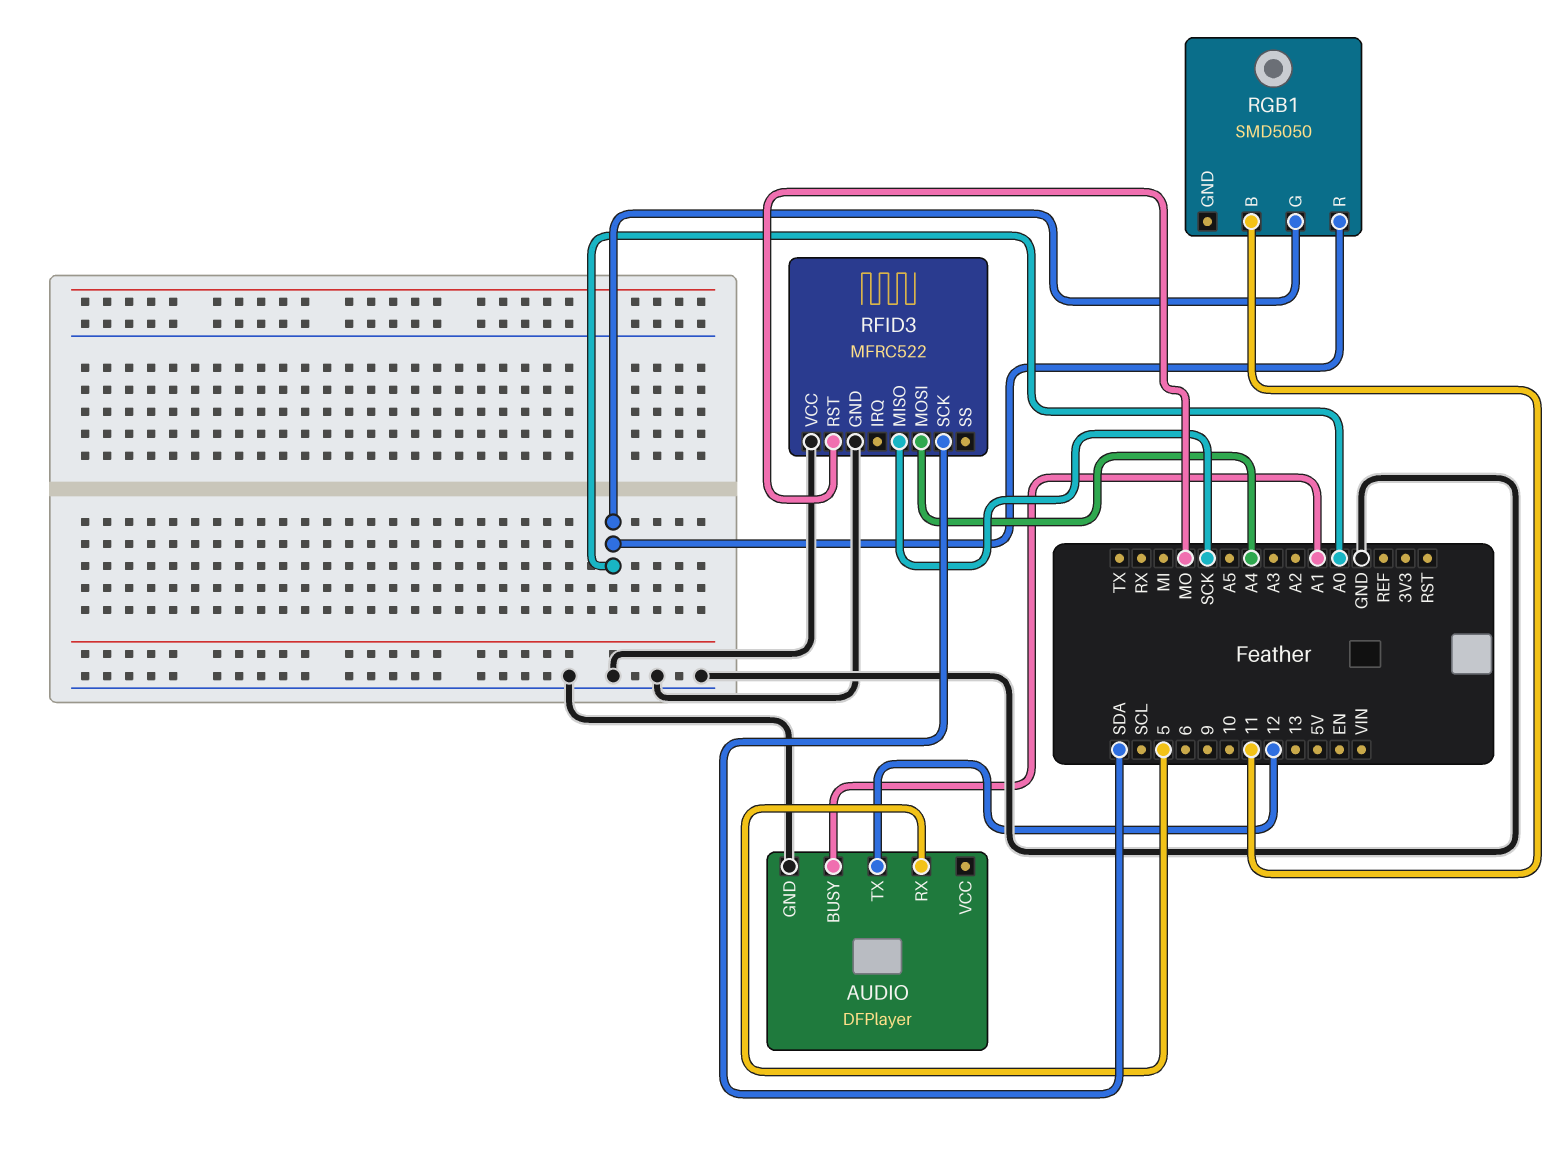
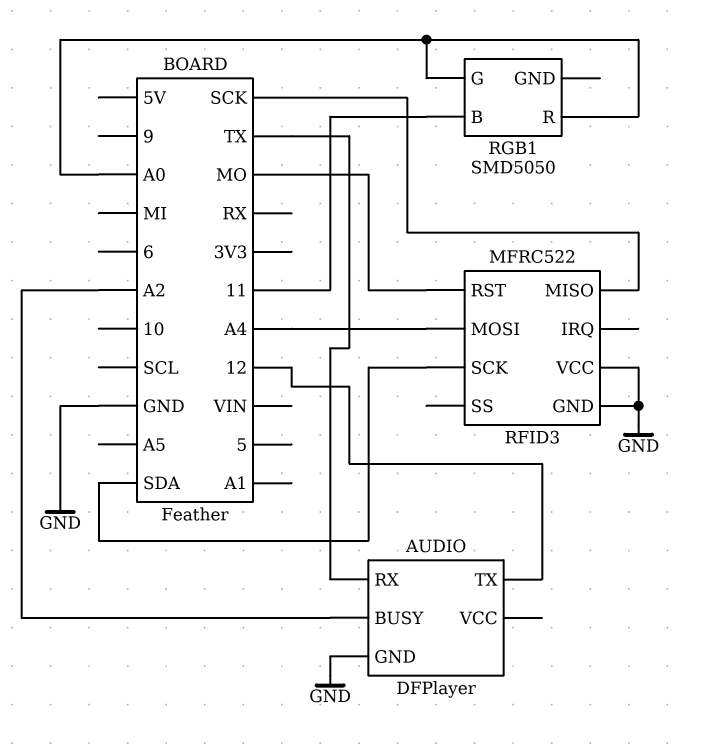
AUDIO pin BUSY: A1 -> A2
AUDIO pin RX: 5 -> TX

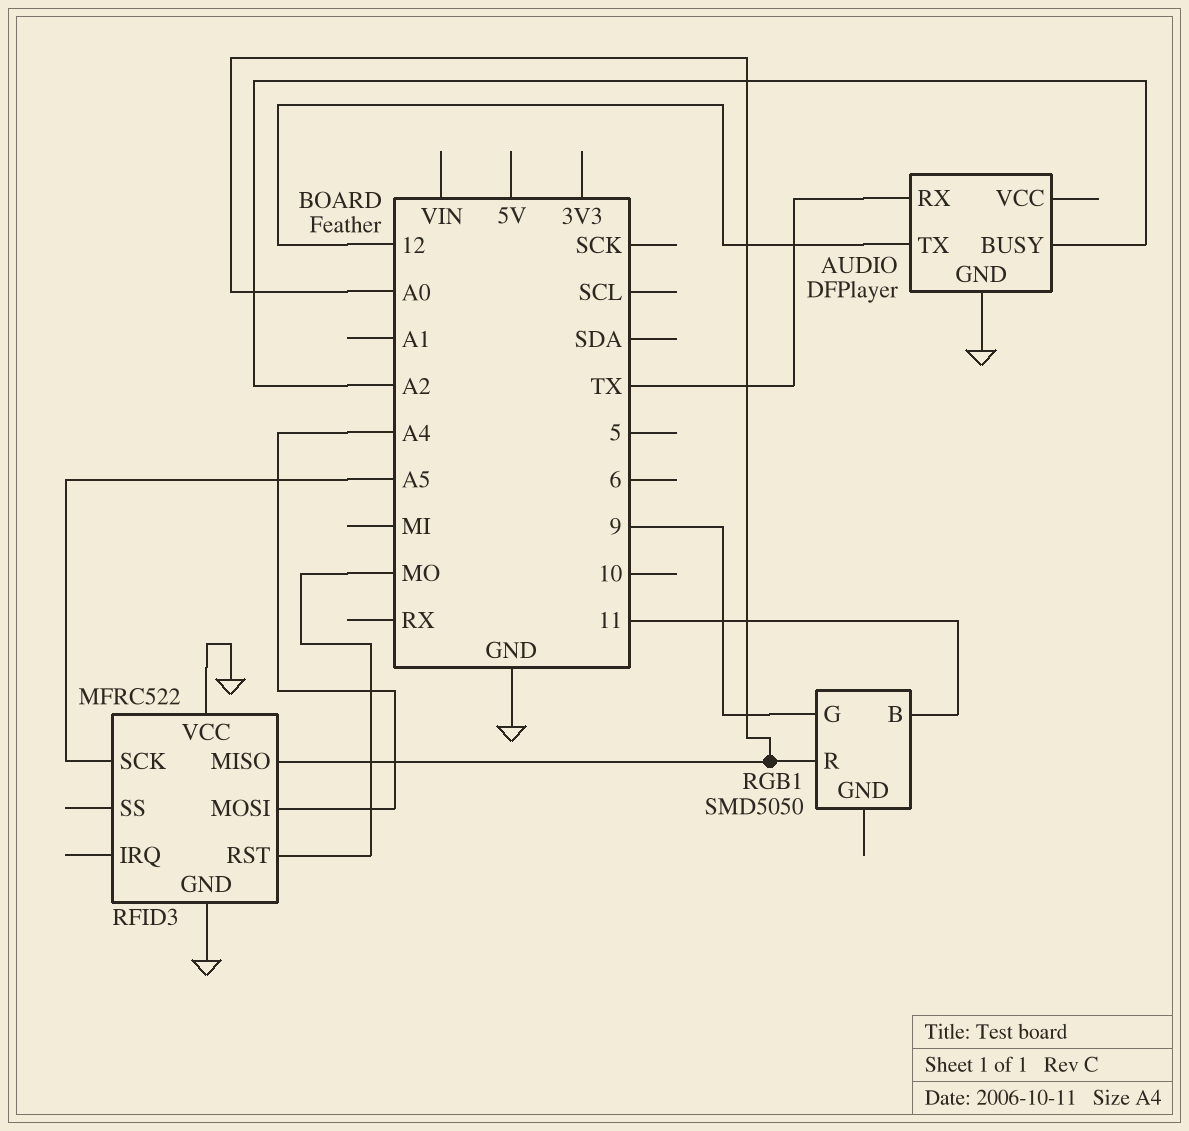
RFID3 pin MISO: SCK -> A0
RFID3 pin SCK: SDA -> A5
RGB1 pin G: A0 -> 9

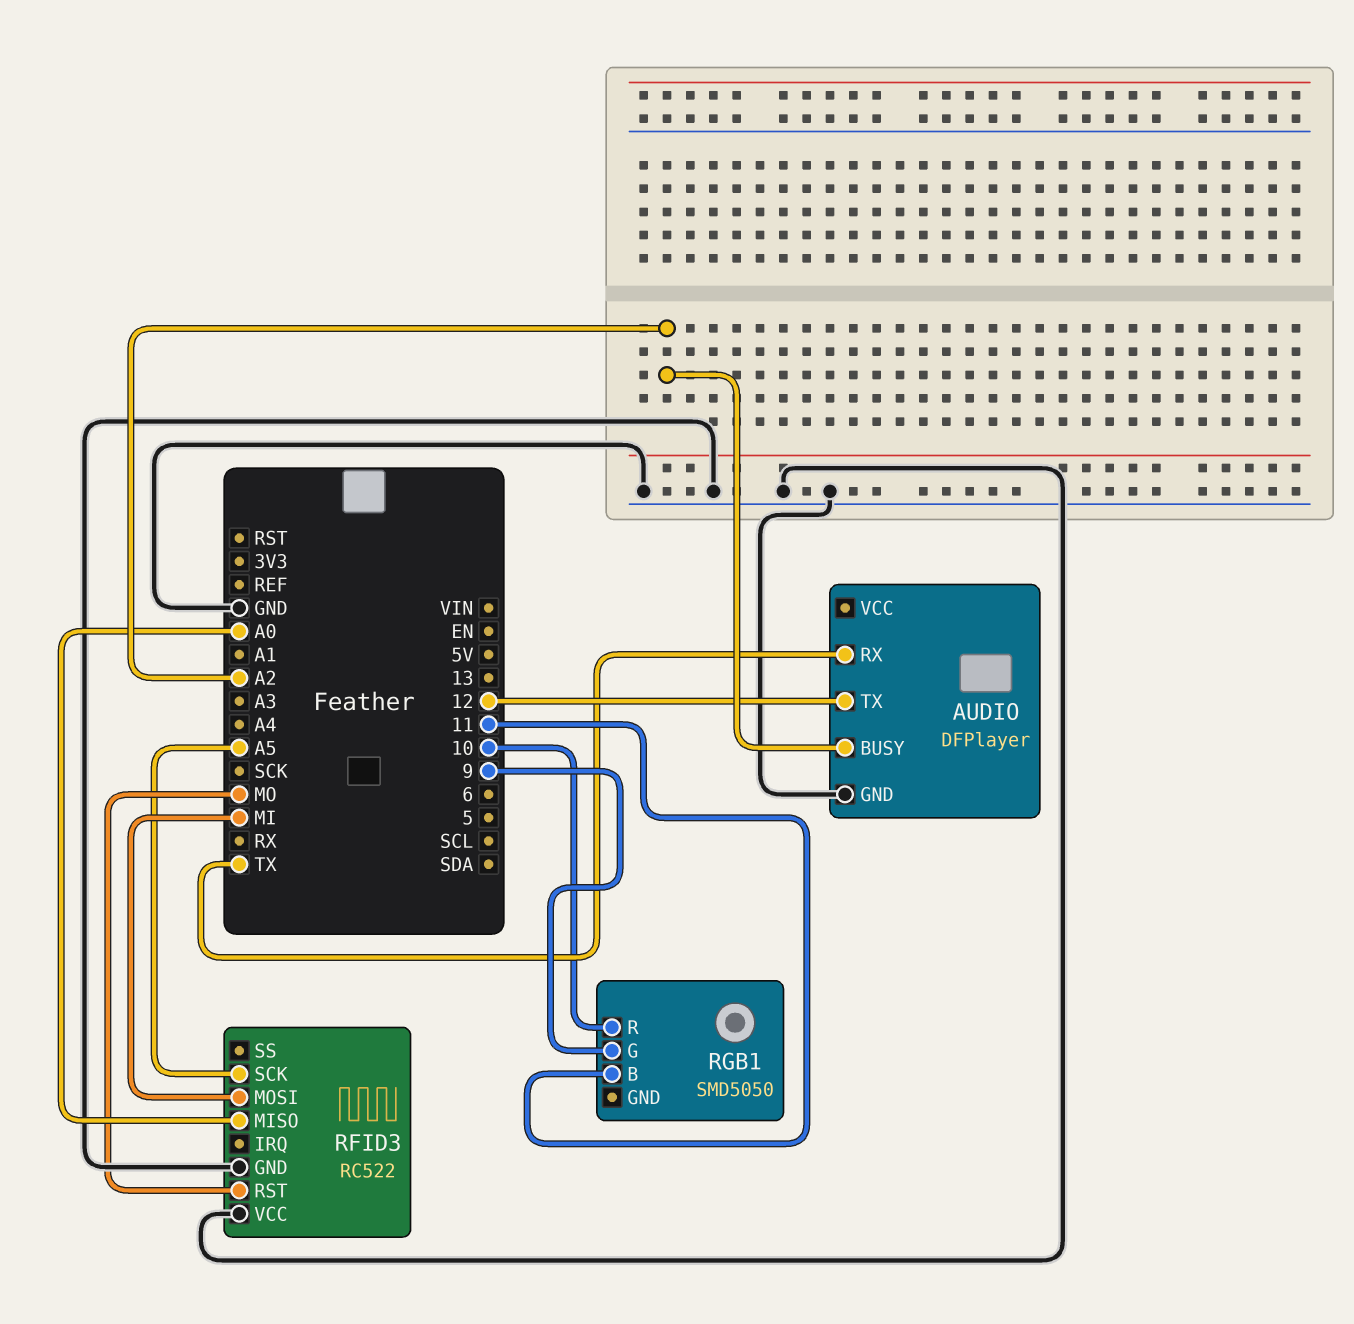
RFID3: MFRC522 -> RC522
RFID3 pin MOSI: A4 -> MI
RGB1 pin R: A0 -> 10

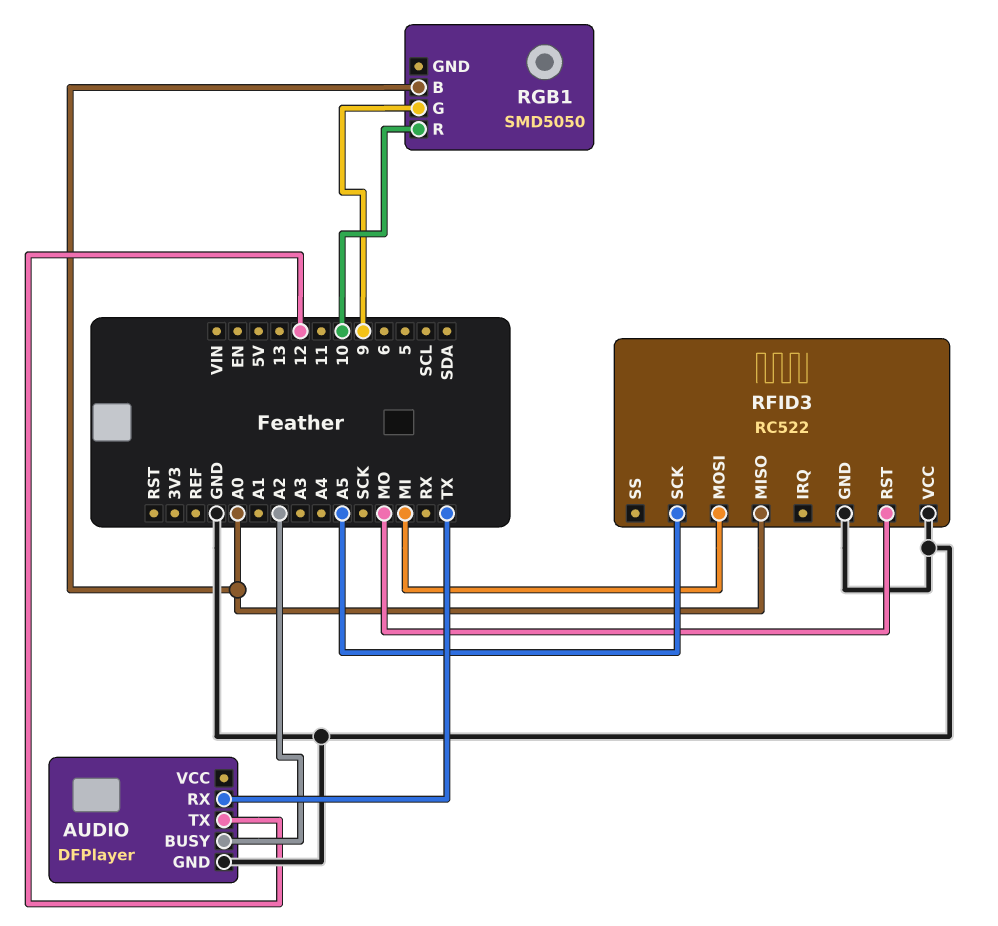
RGB1 pin B: 11 -> A0

